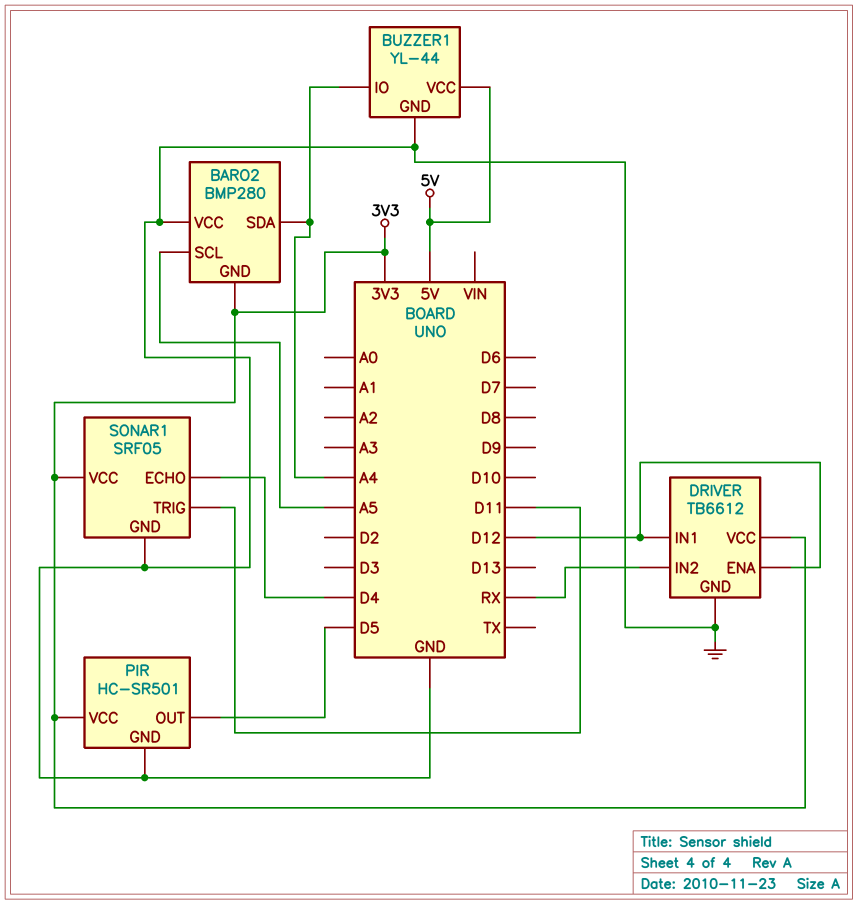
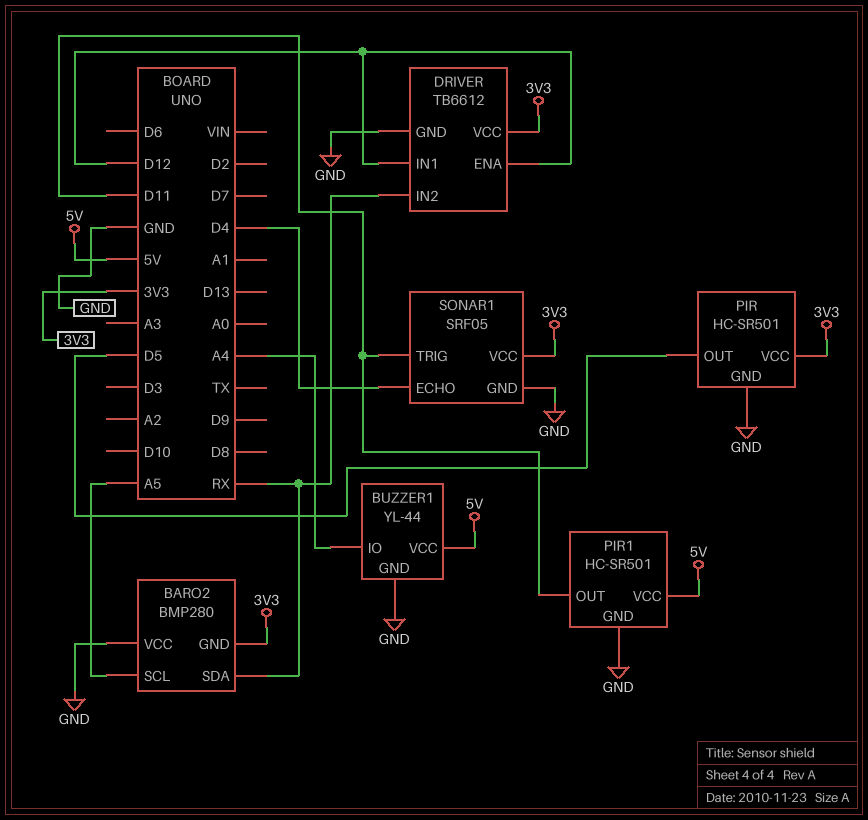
BARO2 pin SDA: A4 -> RX
PIR1: none -> HC-SR501
PIR1 pin GND: none -> GND
PIR1 pin OUT: none -> D11
PIR1 pin VCC: none -> 5V

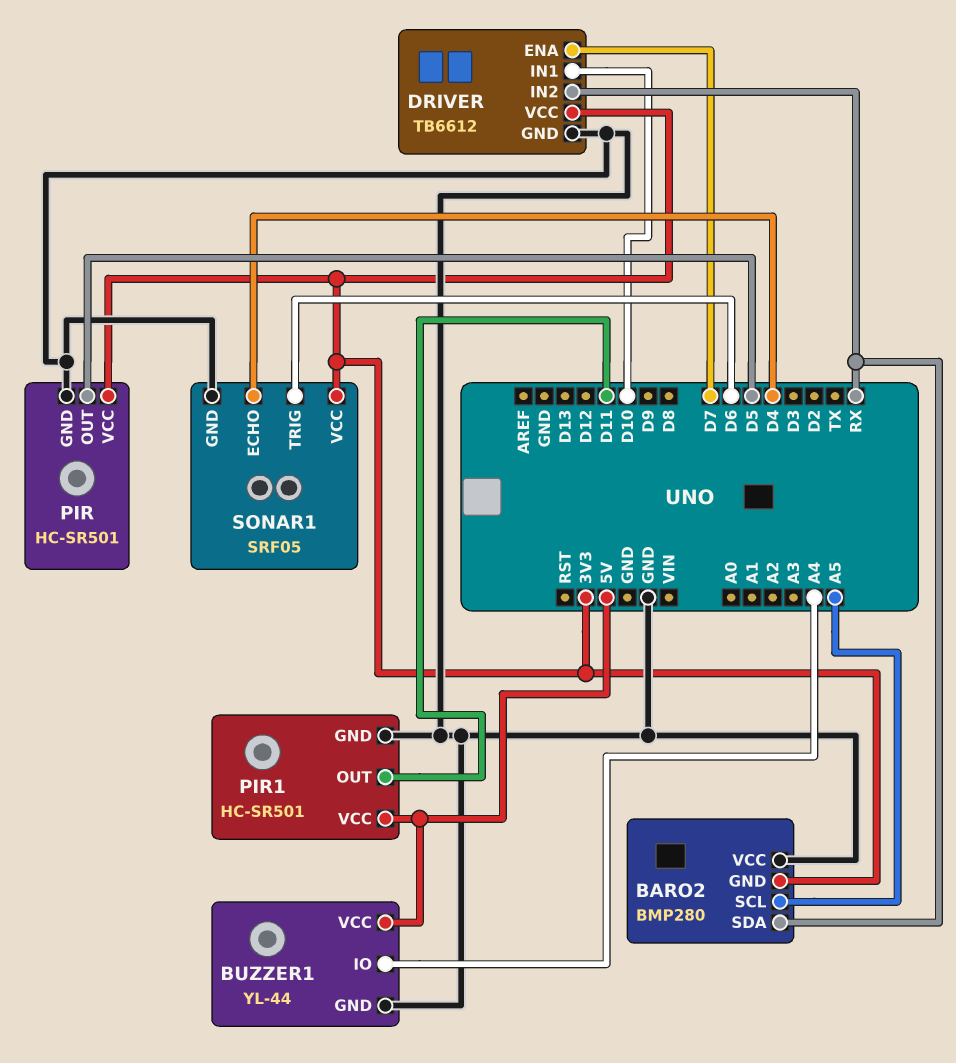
DRIVER pin ENA: D12 -> D7
DRIVER pin IN1: D12 -> D10
SONAR1 pin TRIG: D11 -> D6

